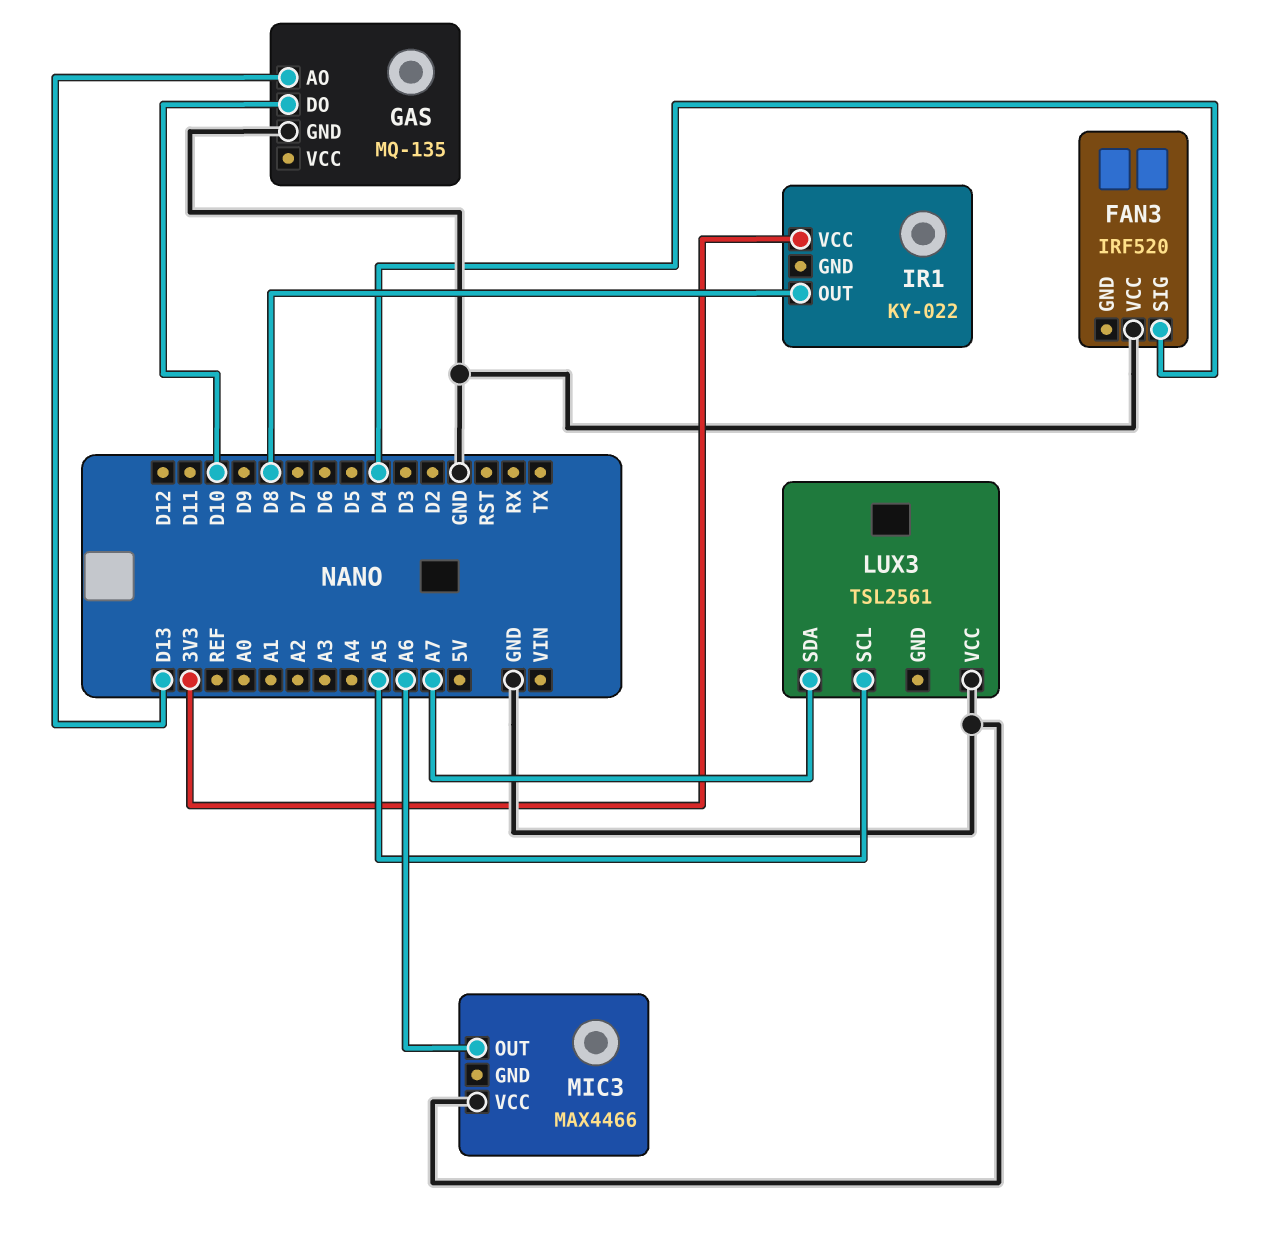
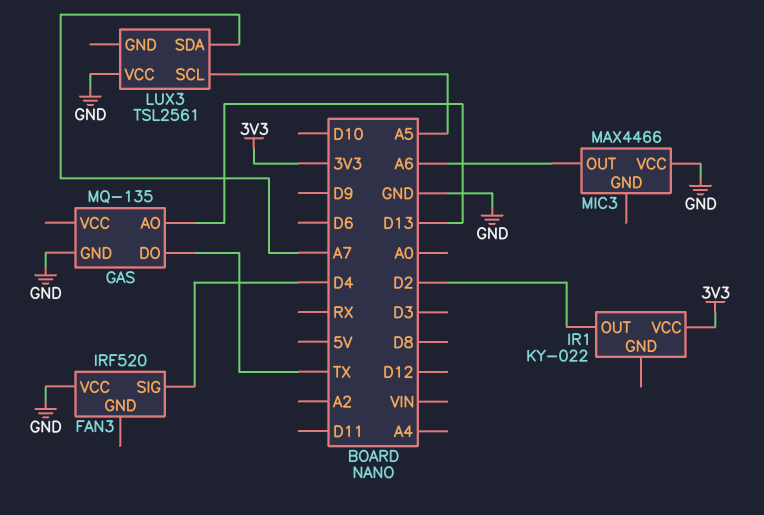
GAS pin DO: D10 -> TX
IR1 pin OUT: D8 -> D2

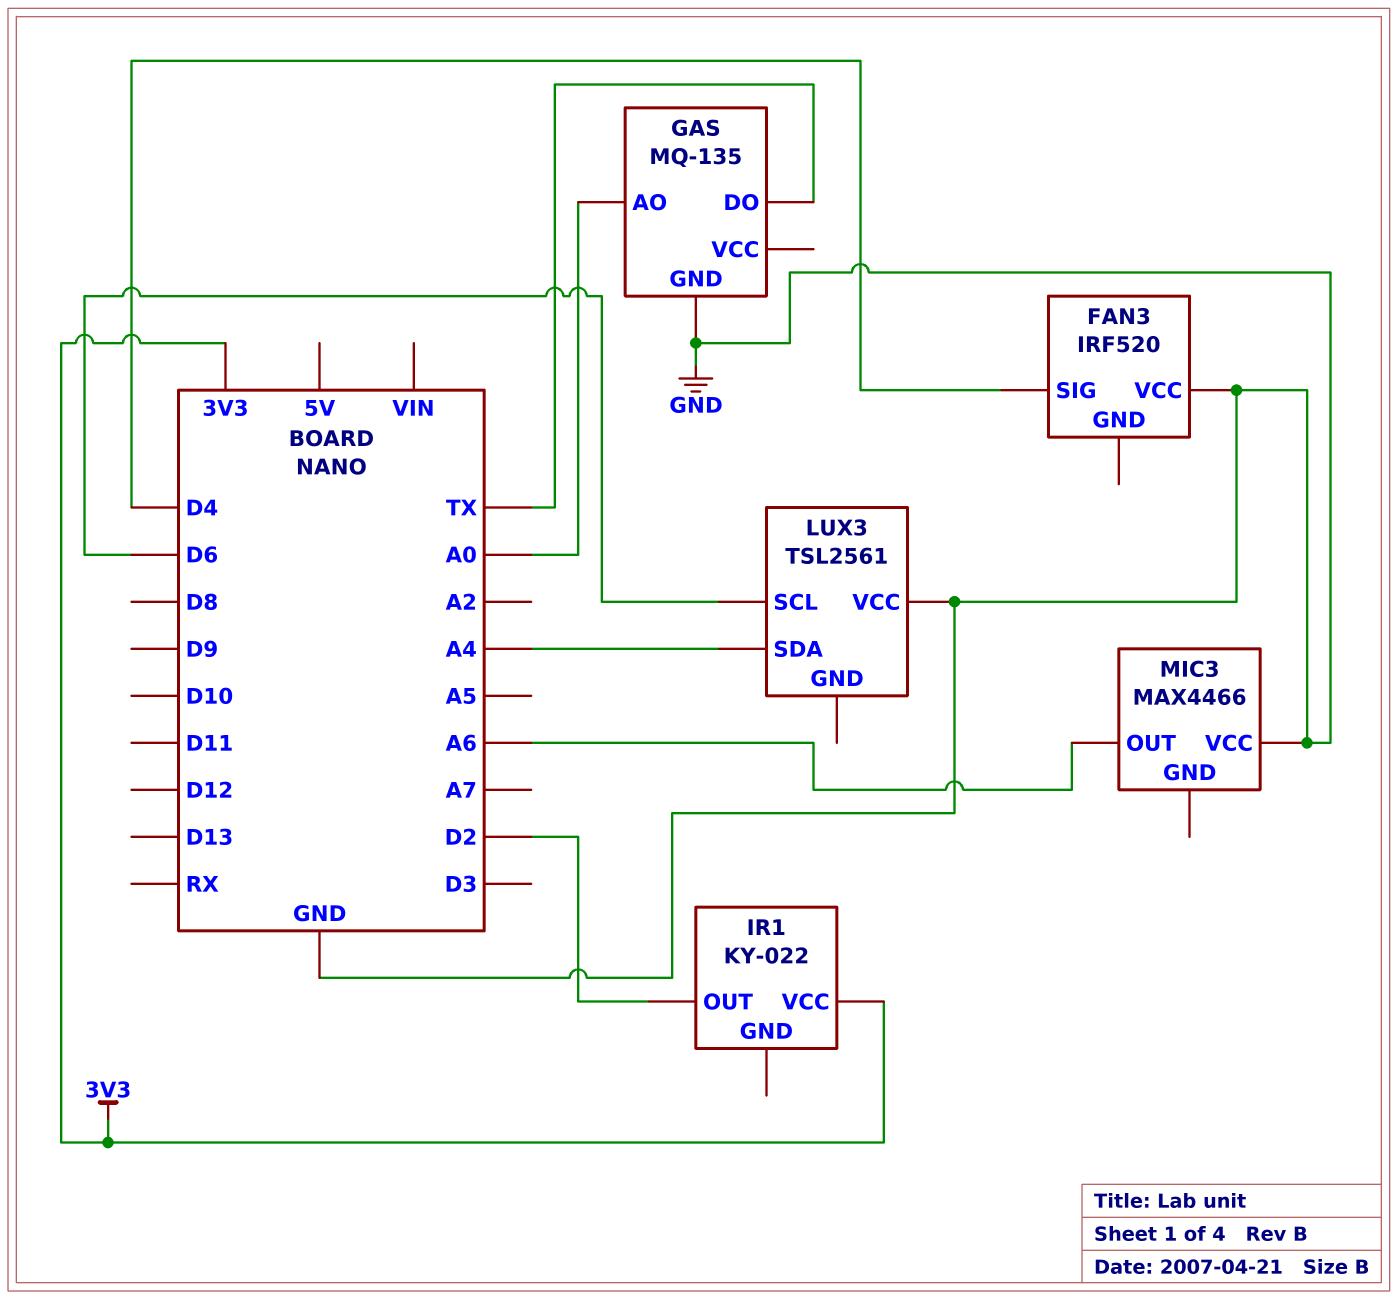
GAS pin AO: D13 -> A0
LUX3 pin SCL: A5 -> D6
LUX3 pin SDA: A7 -> A4

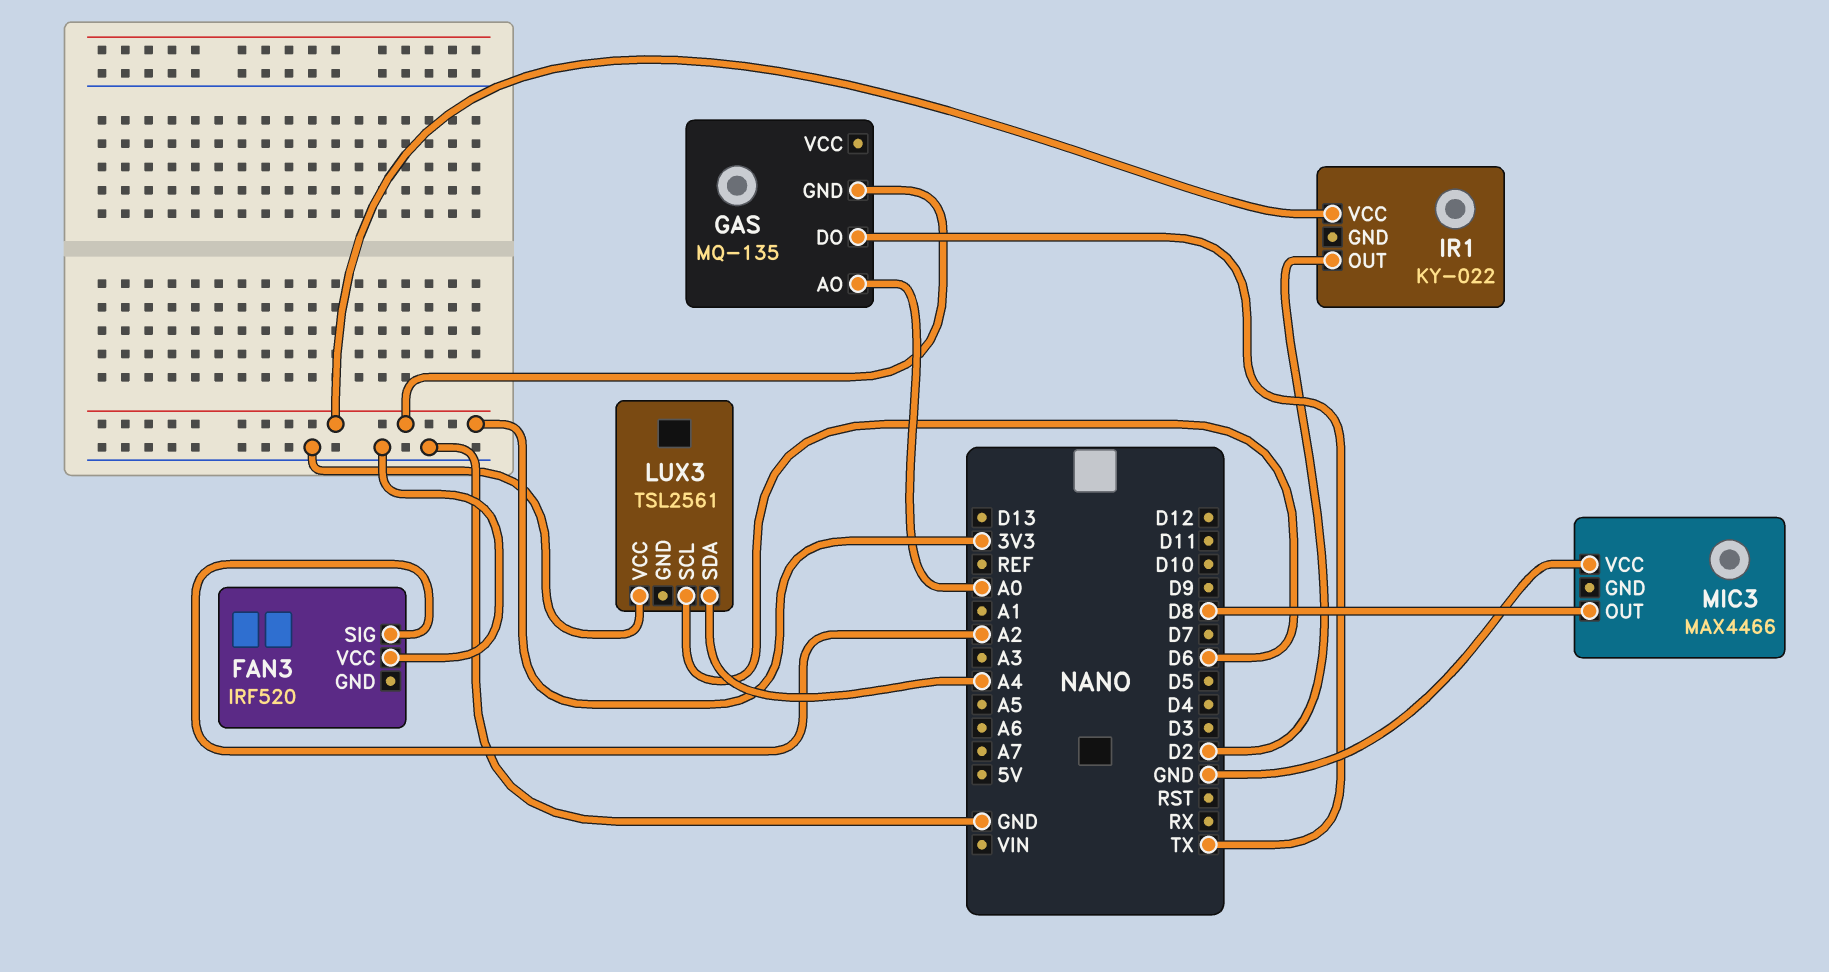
FAN3 pin SIG: D4 -> A2
GAS pin GND: GND -> 3V3
MIC3 pin OUT: A6 -> D8

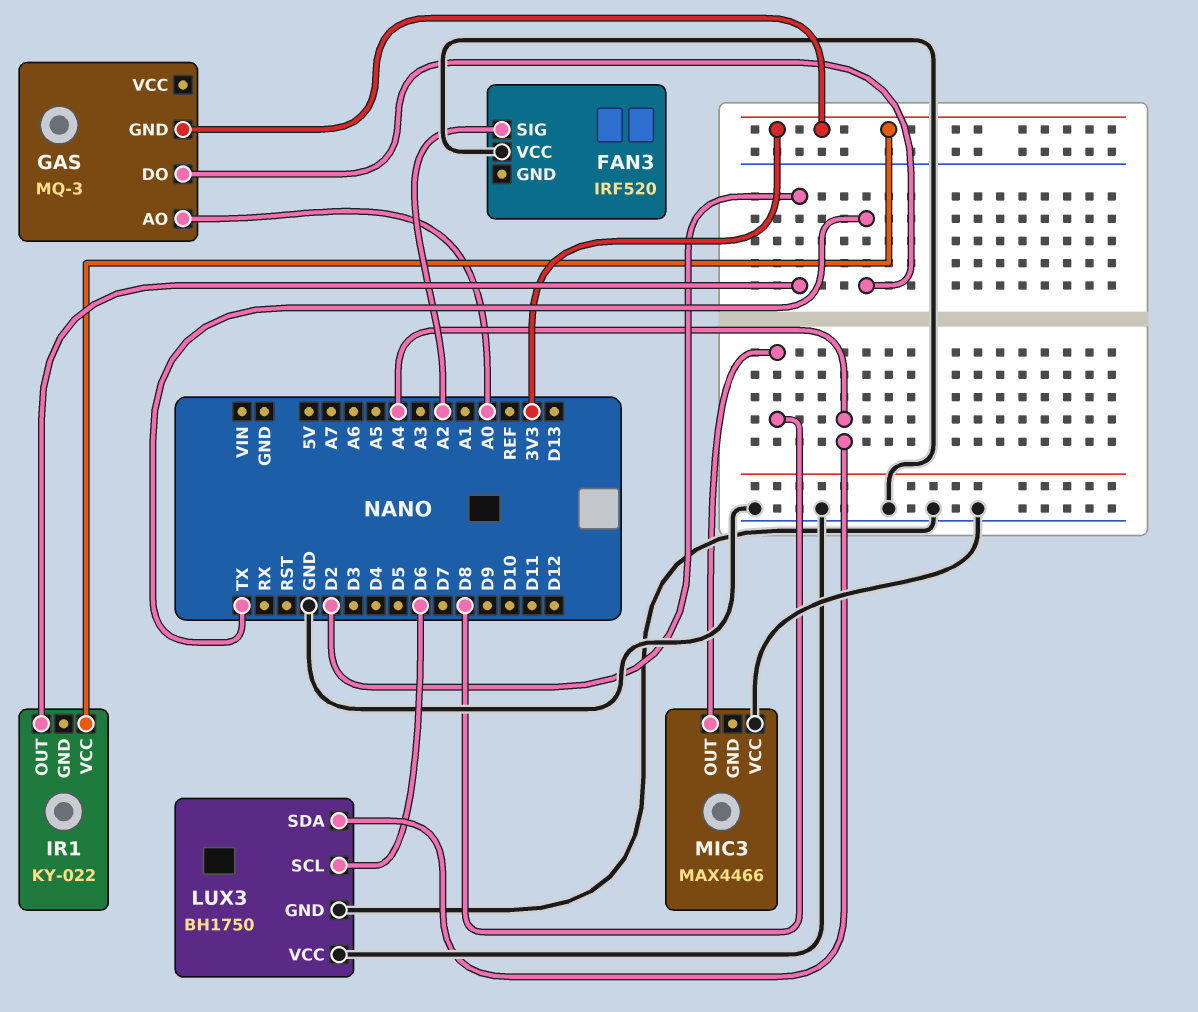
GAS: MQ-135 -> MQ-3
LUX3: TSL2561 -> BH1750
LUX3 pin GND: none -> GND

